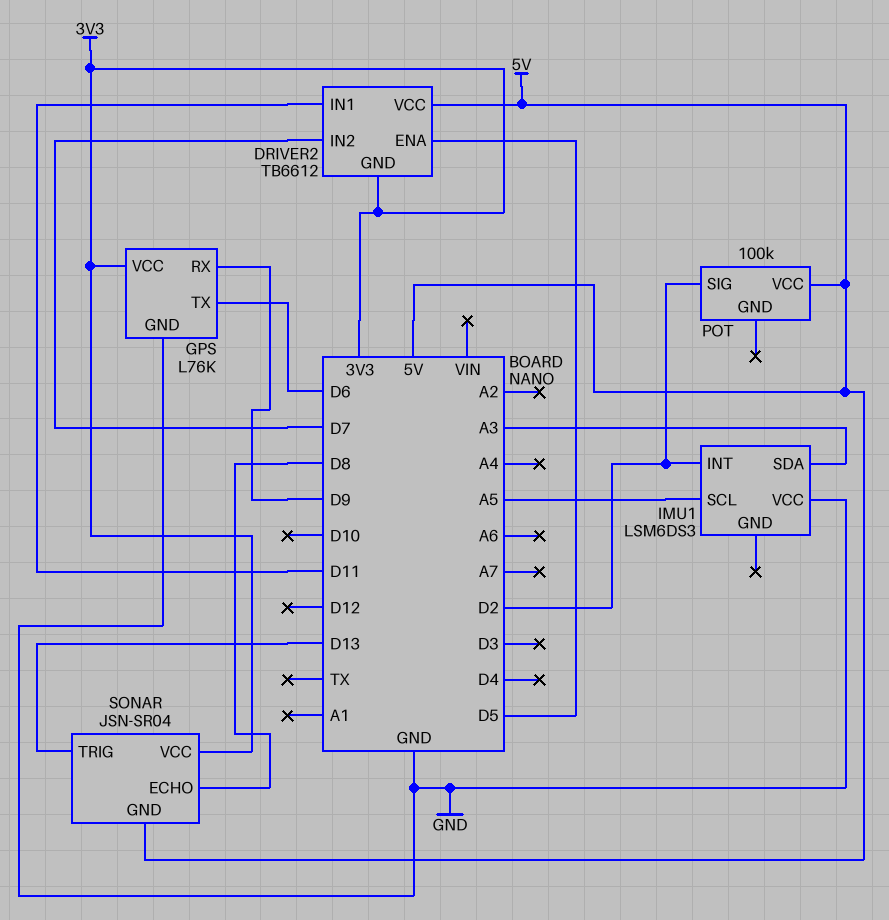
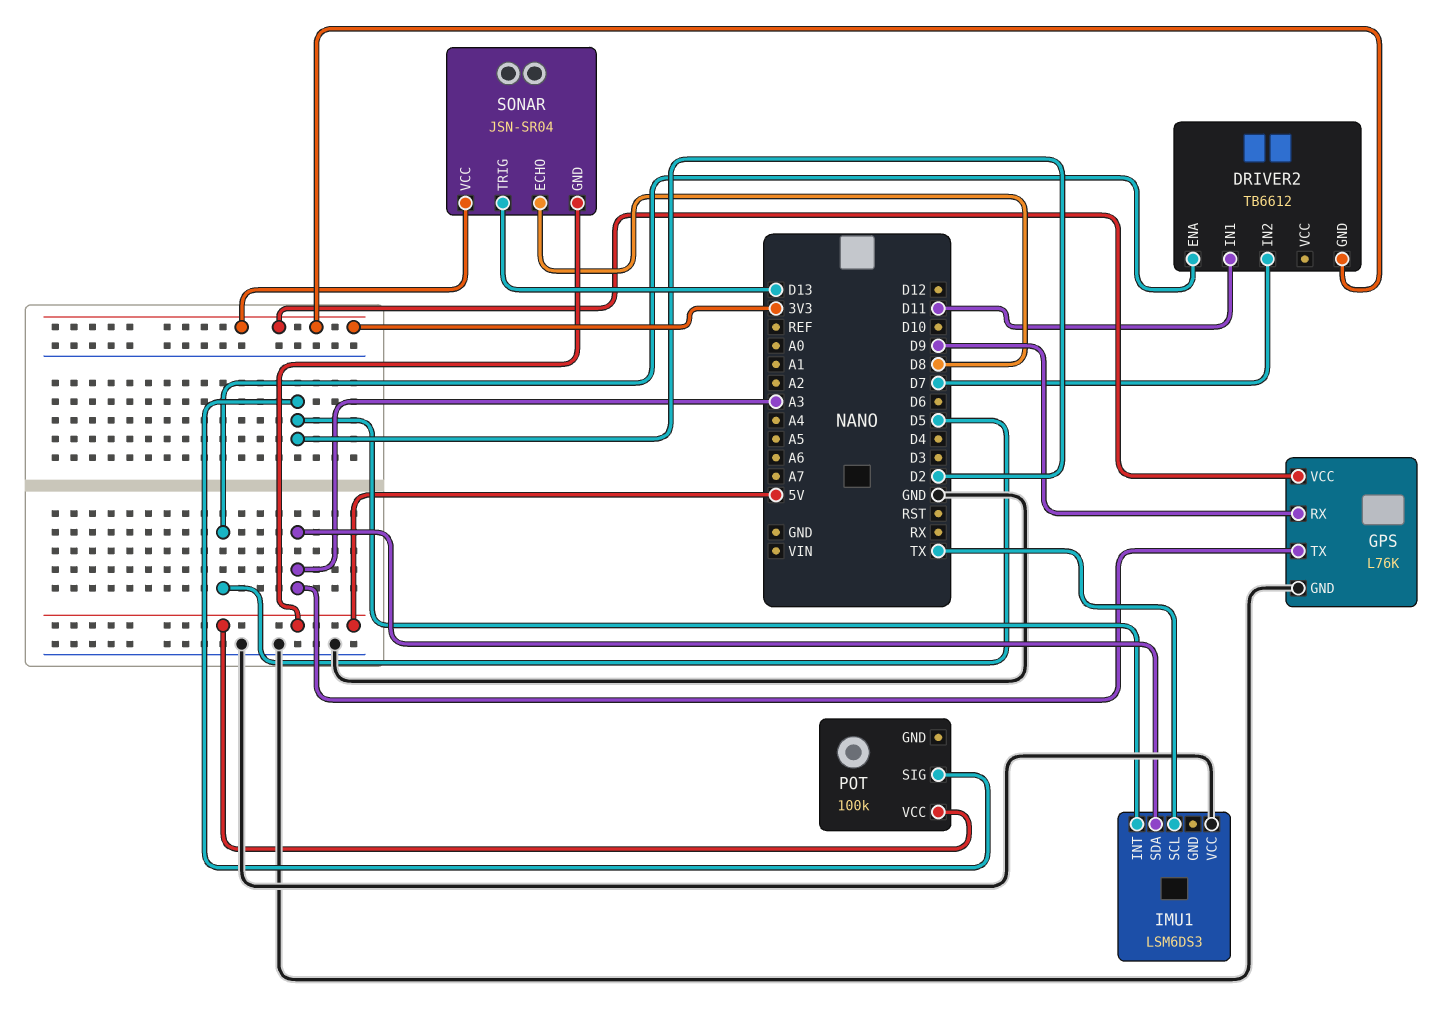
DRIVER2 pin VCC: 5V -> none
GPS pin TX: D6 -> A3
IMU1 pin SCL: A5 -> TX

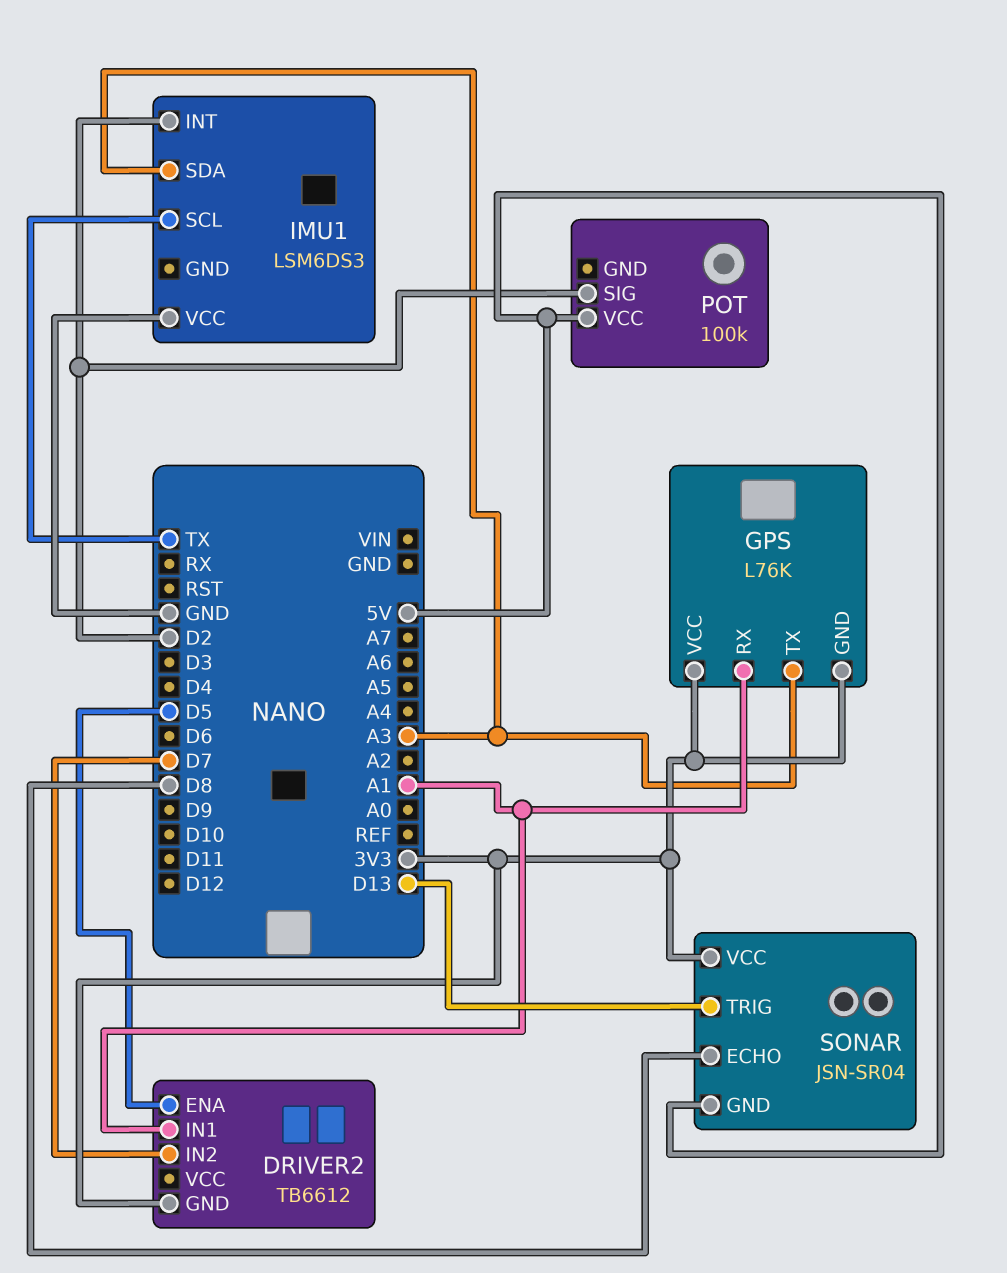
DRIVER2 pin IN1: D11 -> A1
GPS pin GND: GND -> 3V3
GPS pin RX: D9 -> A1

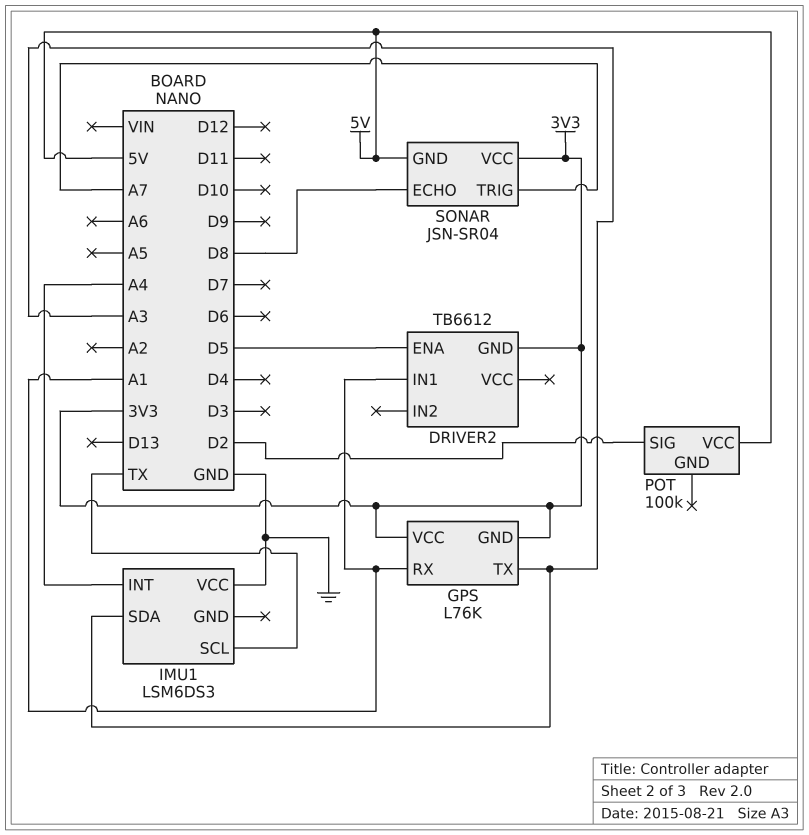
DRIVER2 pin IN2: D7 -> none
IMU1 pin INT: D2 -> A4
SONAR pin TRIG: D13 -> A7

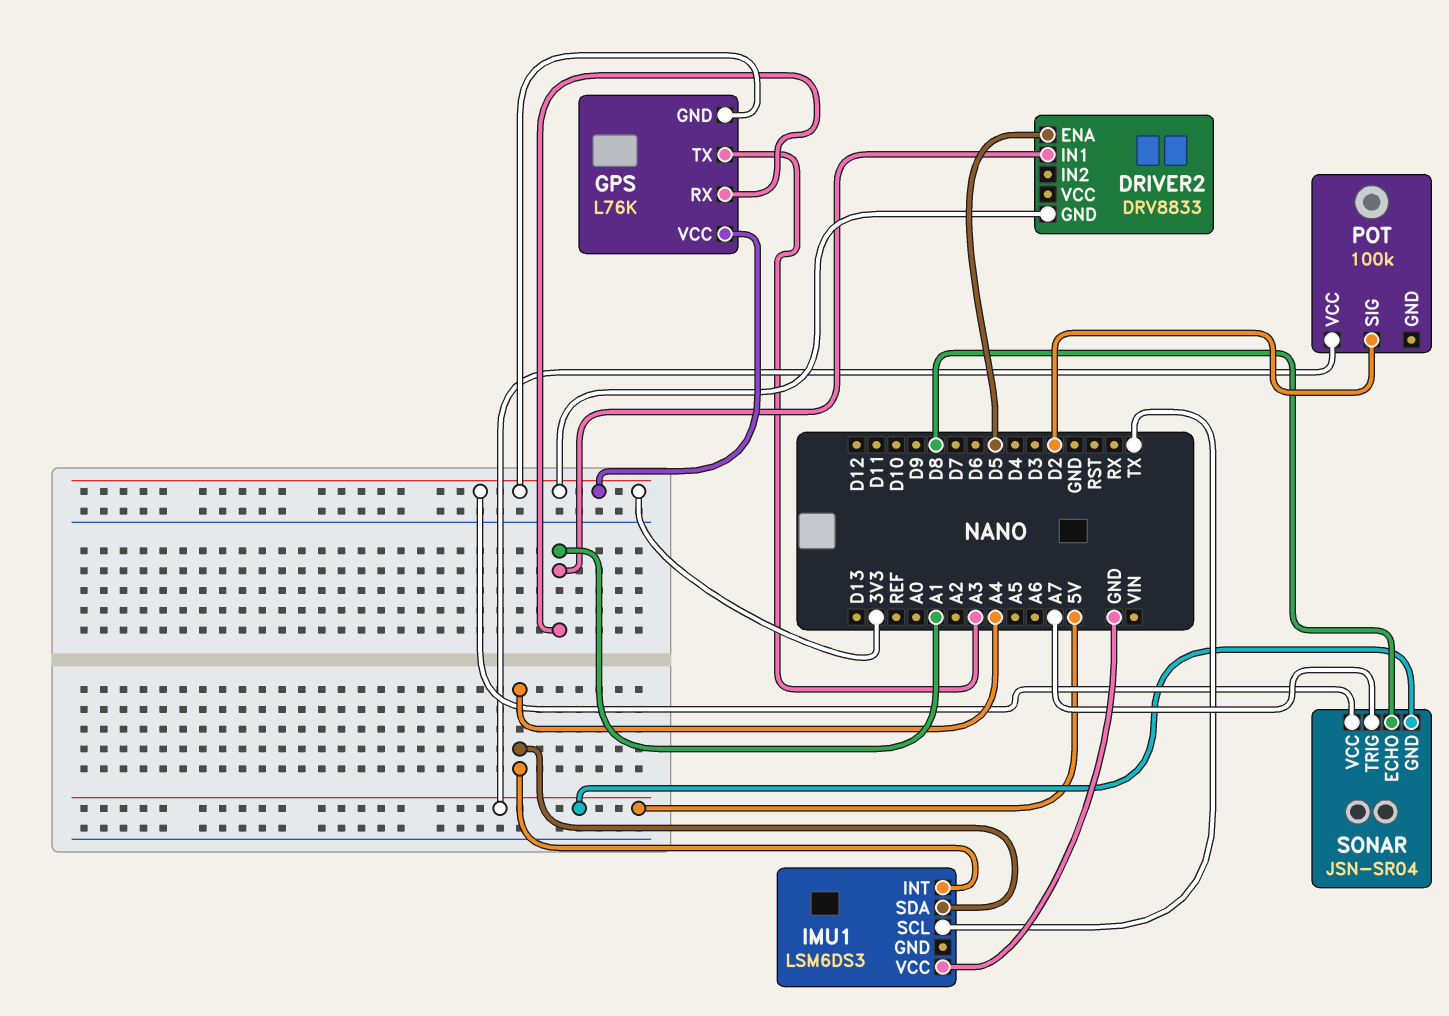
DRIVER2: TB6612 -> DRV8833
IMU1 pin SDA: A3 -> A4

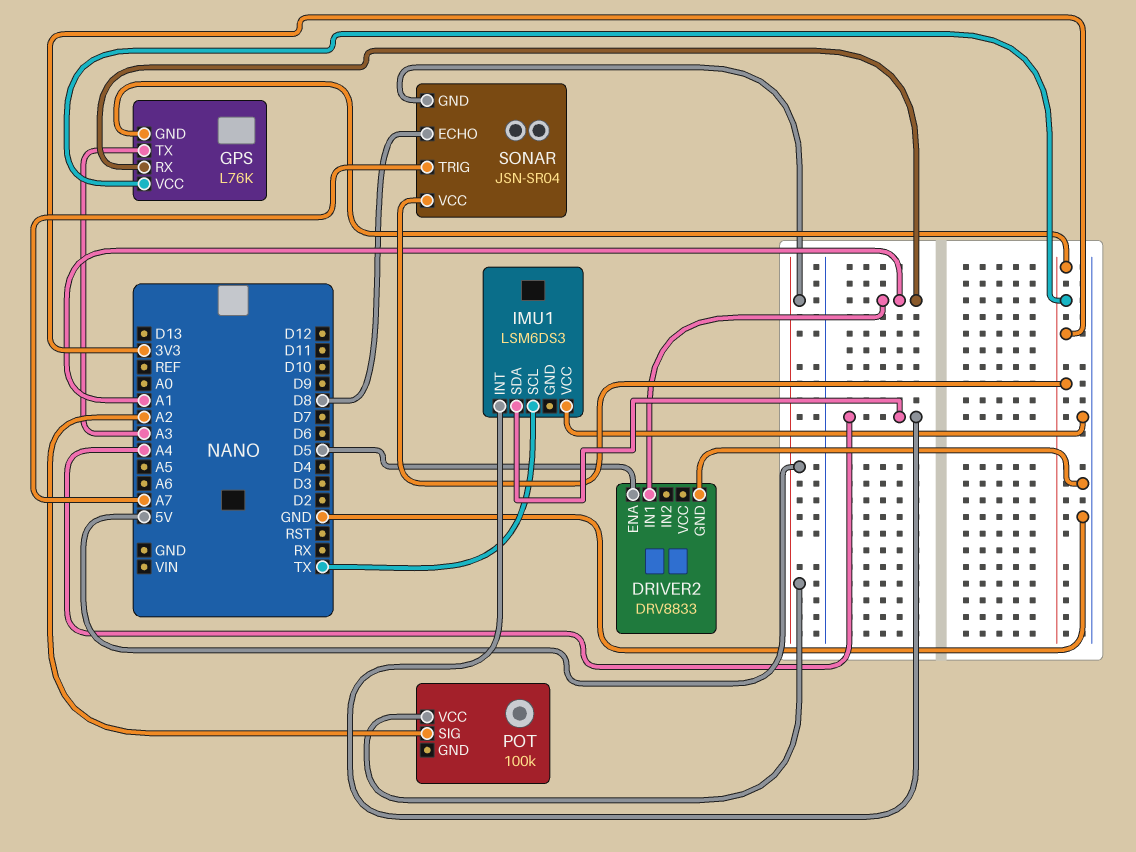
DRIVER2 pin GND: 3V3 -> GND
POT pin SIG: D2 -> A2

